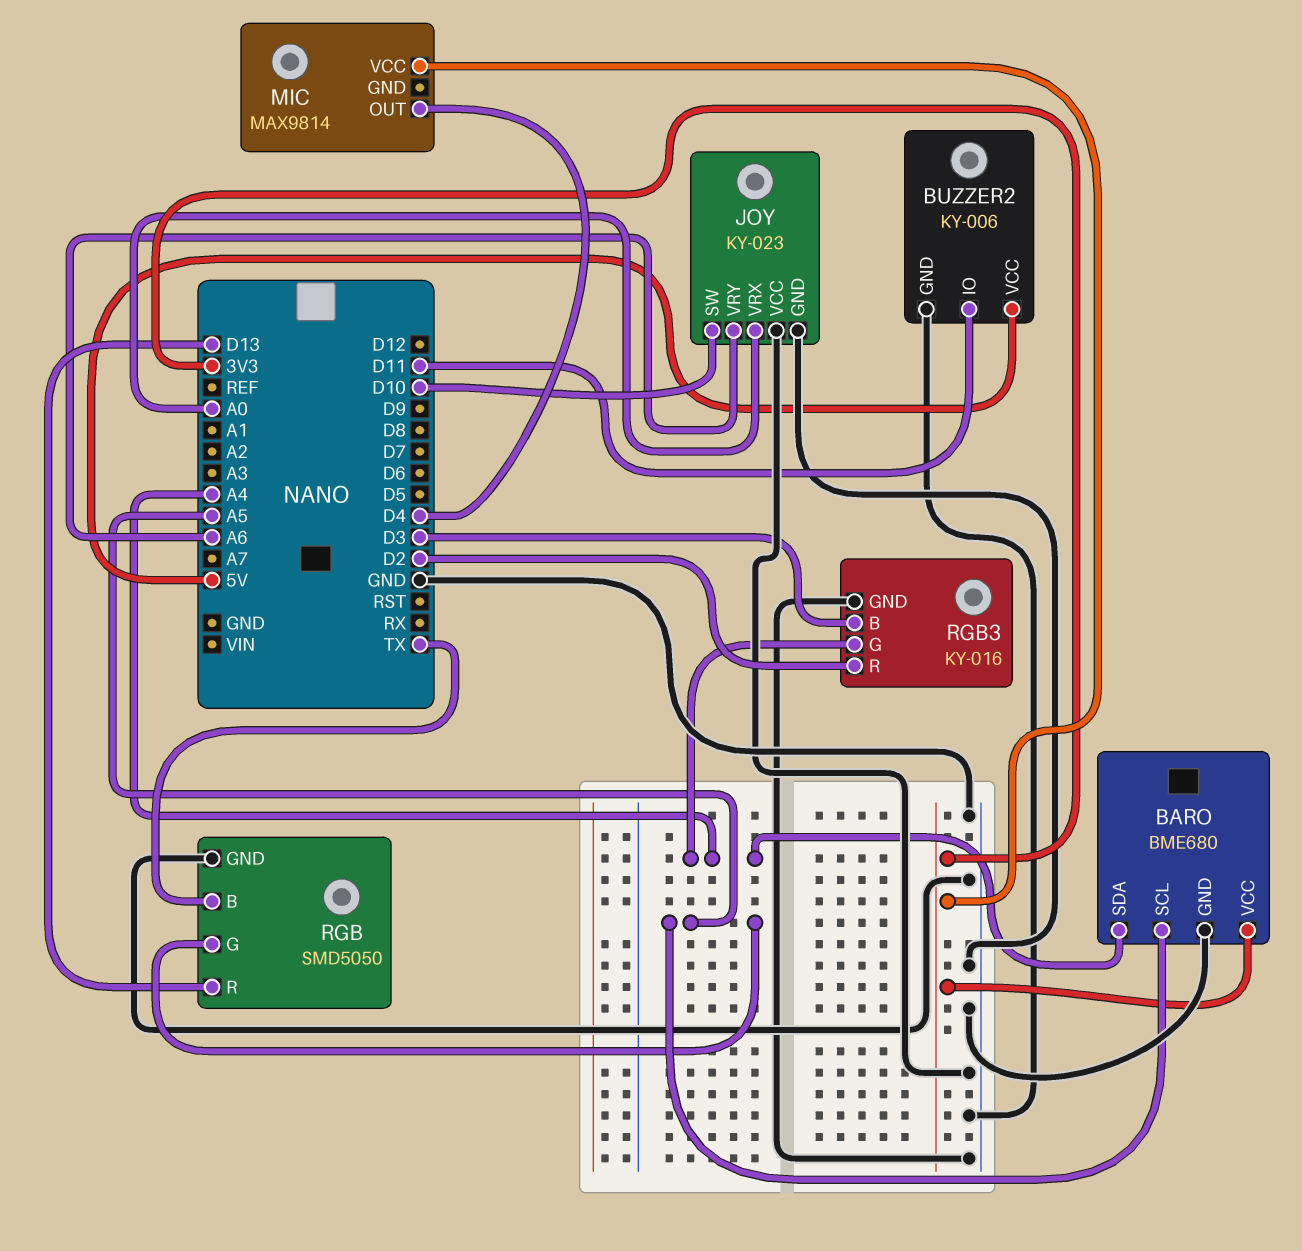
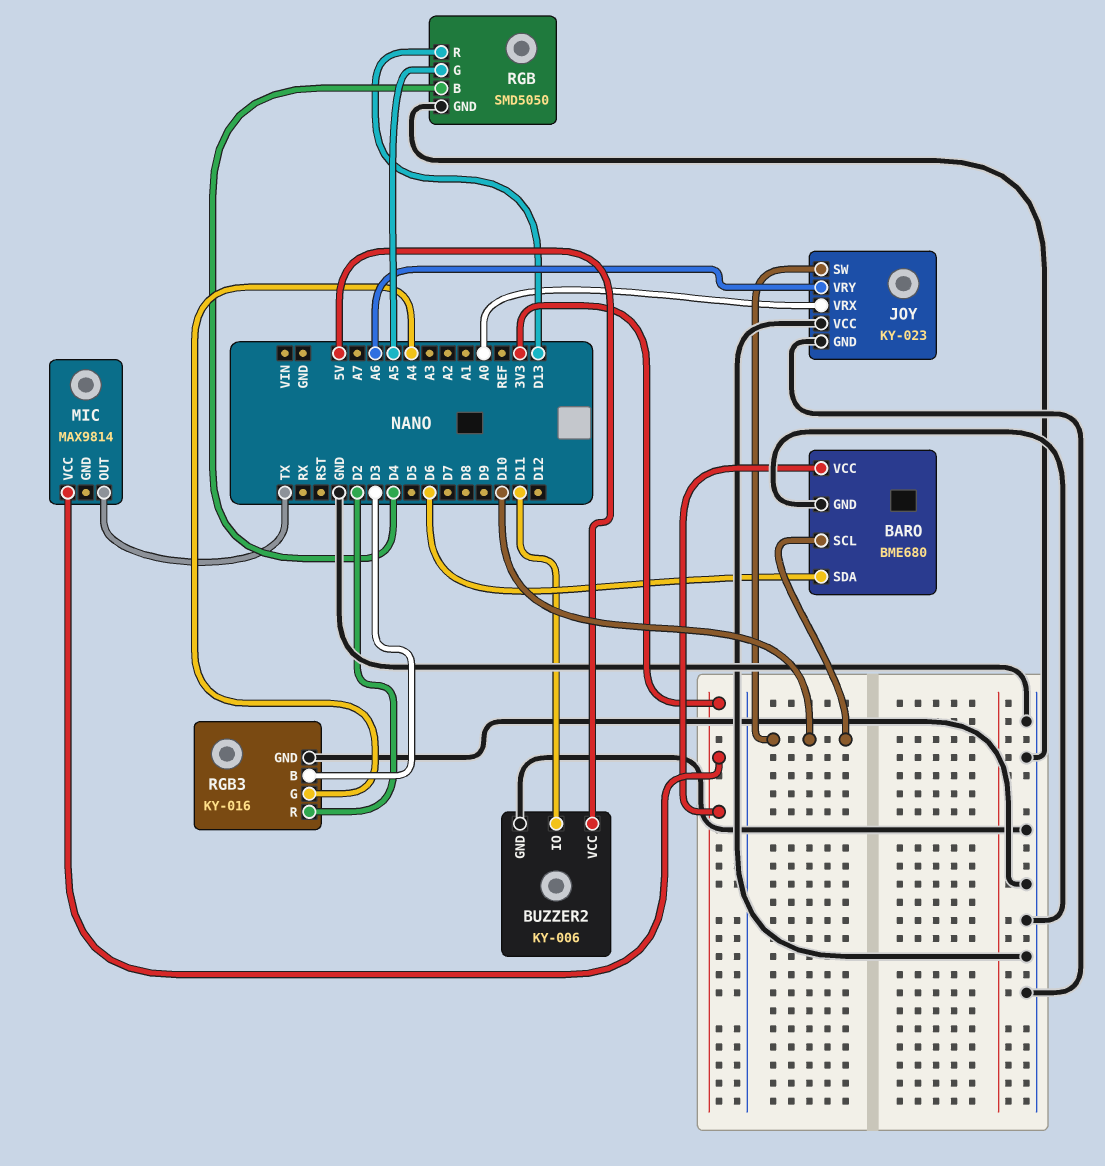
BARO pin SCL: A5 -> D10
BARO pin SDA: A4 -> D6
MIC pin OUT: D4 -> TX
RGB pin B: TX -> D4

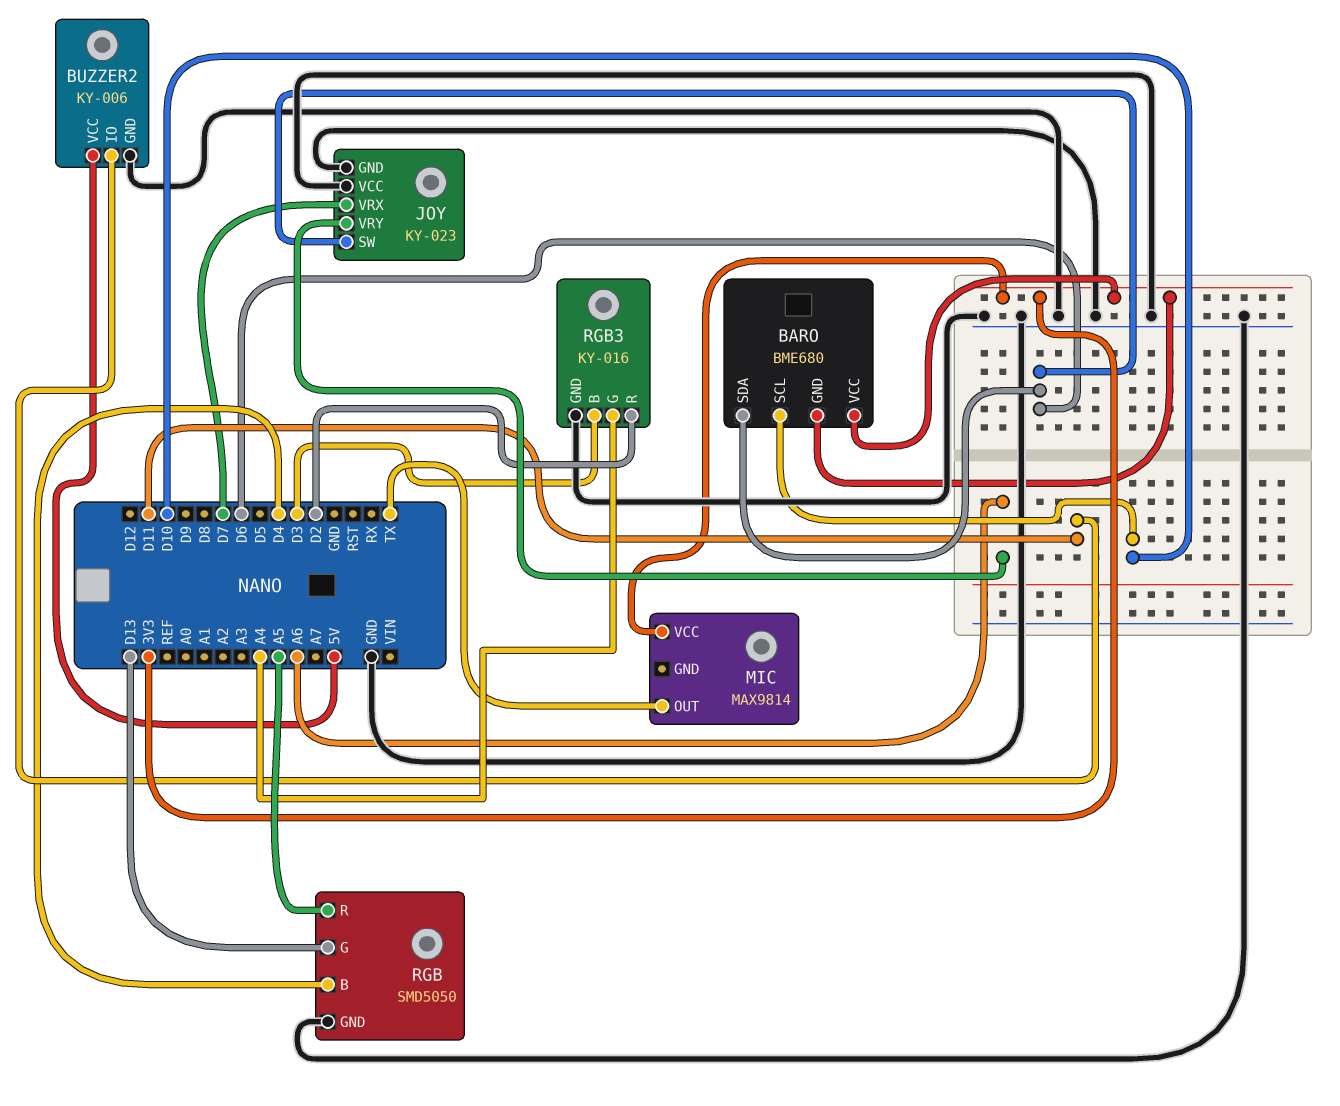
BARO pin GND: GND -> 3V3
JOY pin SW: D10 -> D6
JOY pin VRX: A0 -> D7
RGB pin G: A5 -> D13
RGB pin R: D13 -> A5

